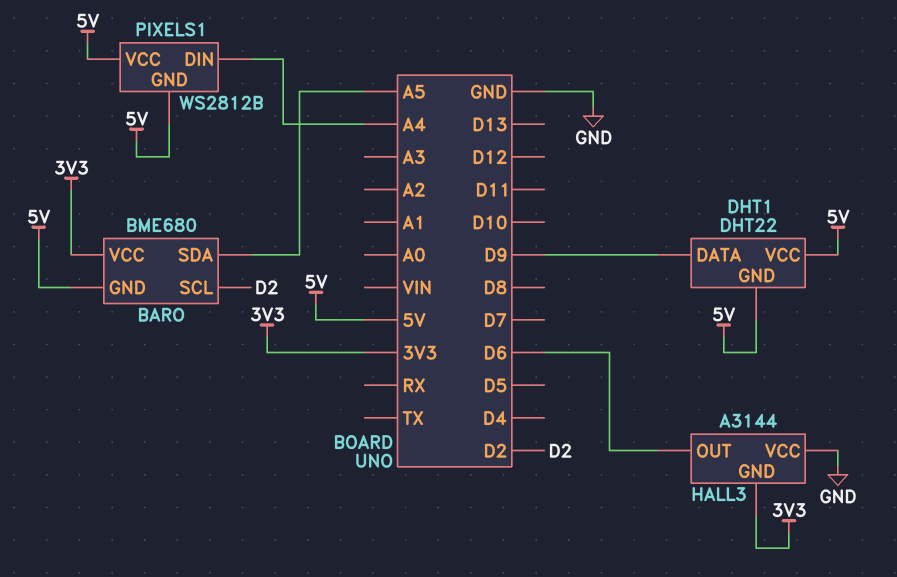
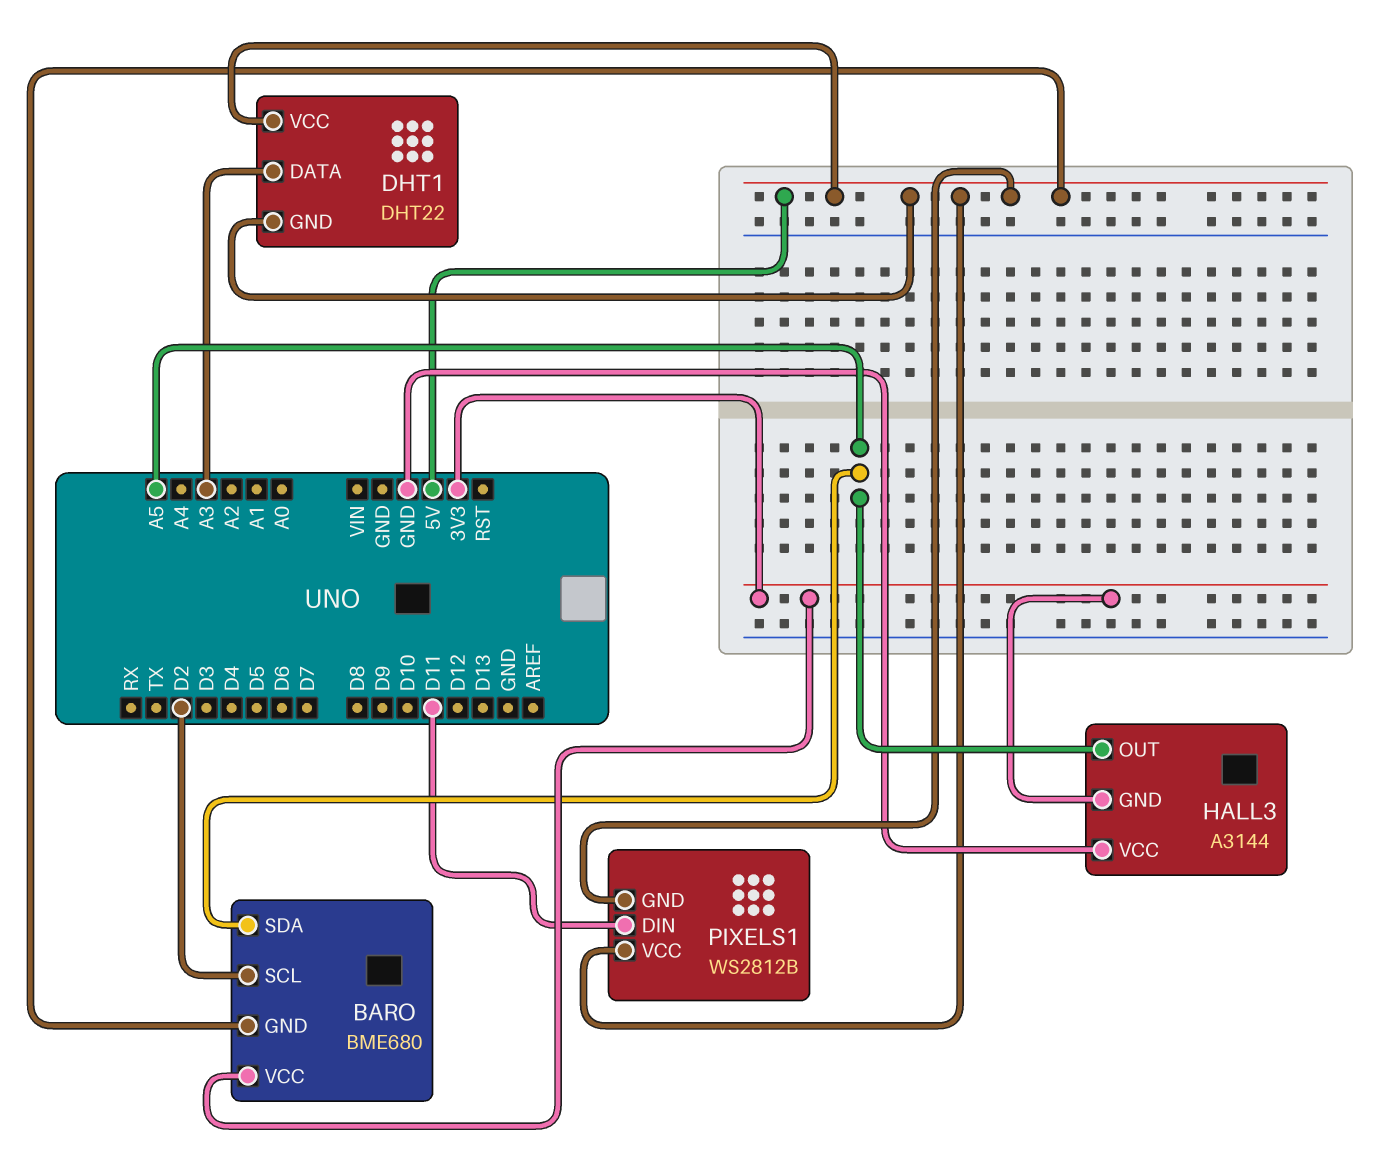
DHT1 pin DATA: D9 -> A3
HALL3 pin OUT: D6 -> A5
PIXELS1 pin DIN: A4 -> D11

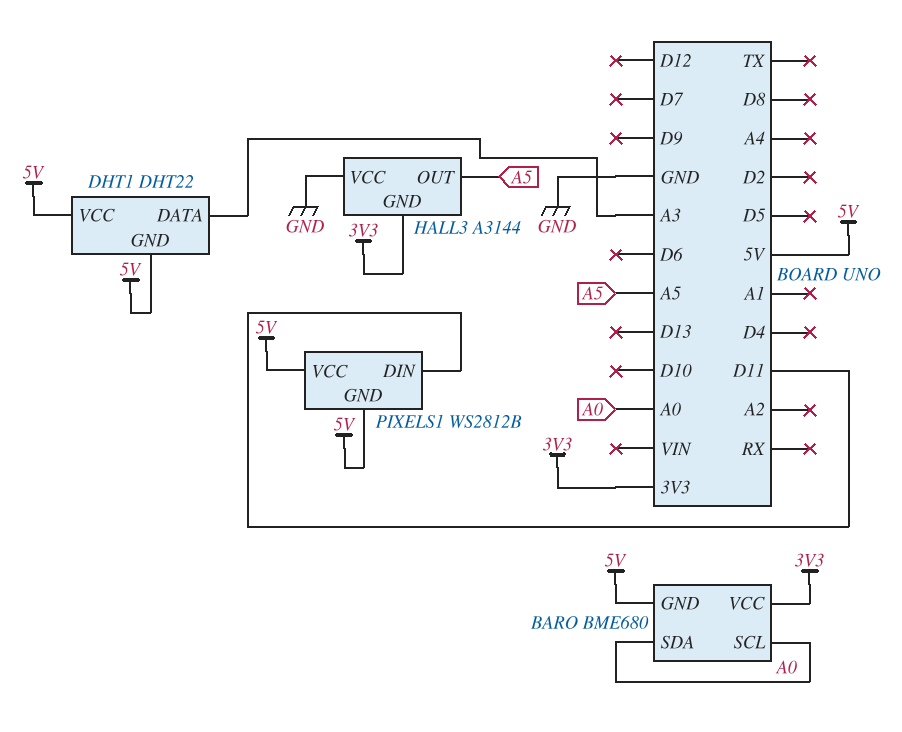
BARO pin SCL: D2 -> A0
BARO pin SDA: A5 -> A0

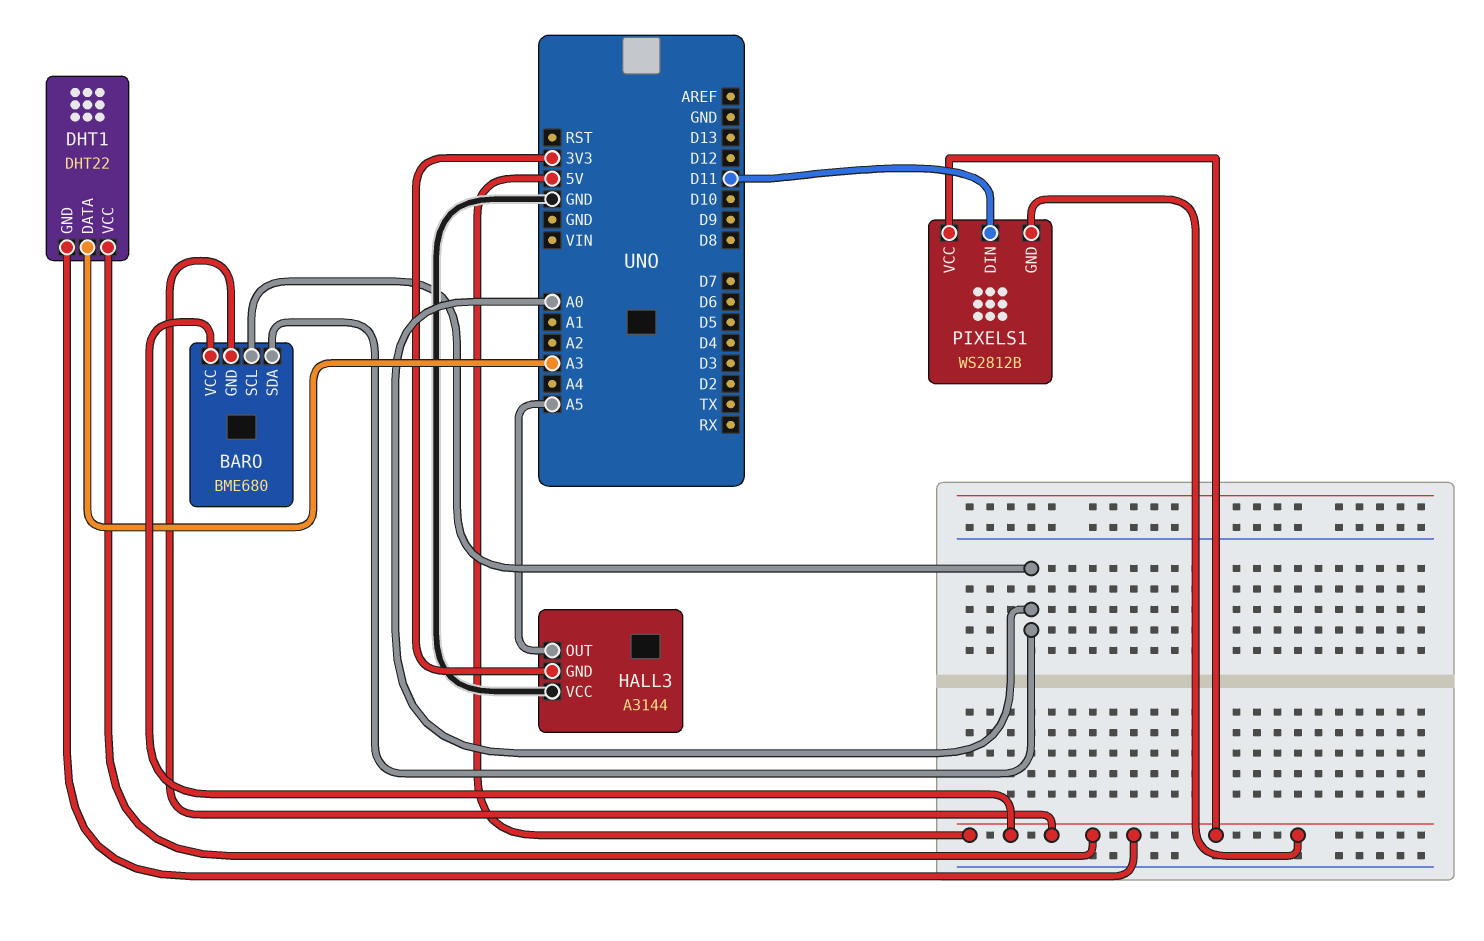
BARO pin VCC: 3V3 -> 5V

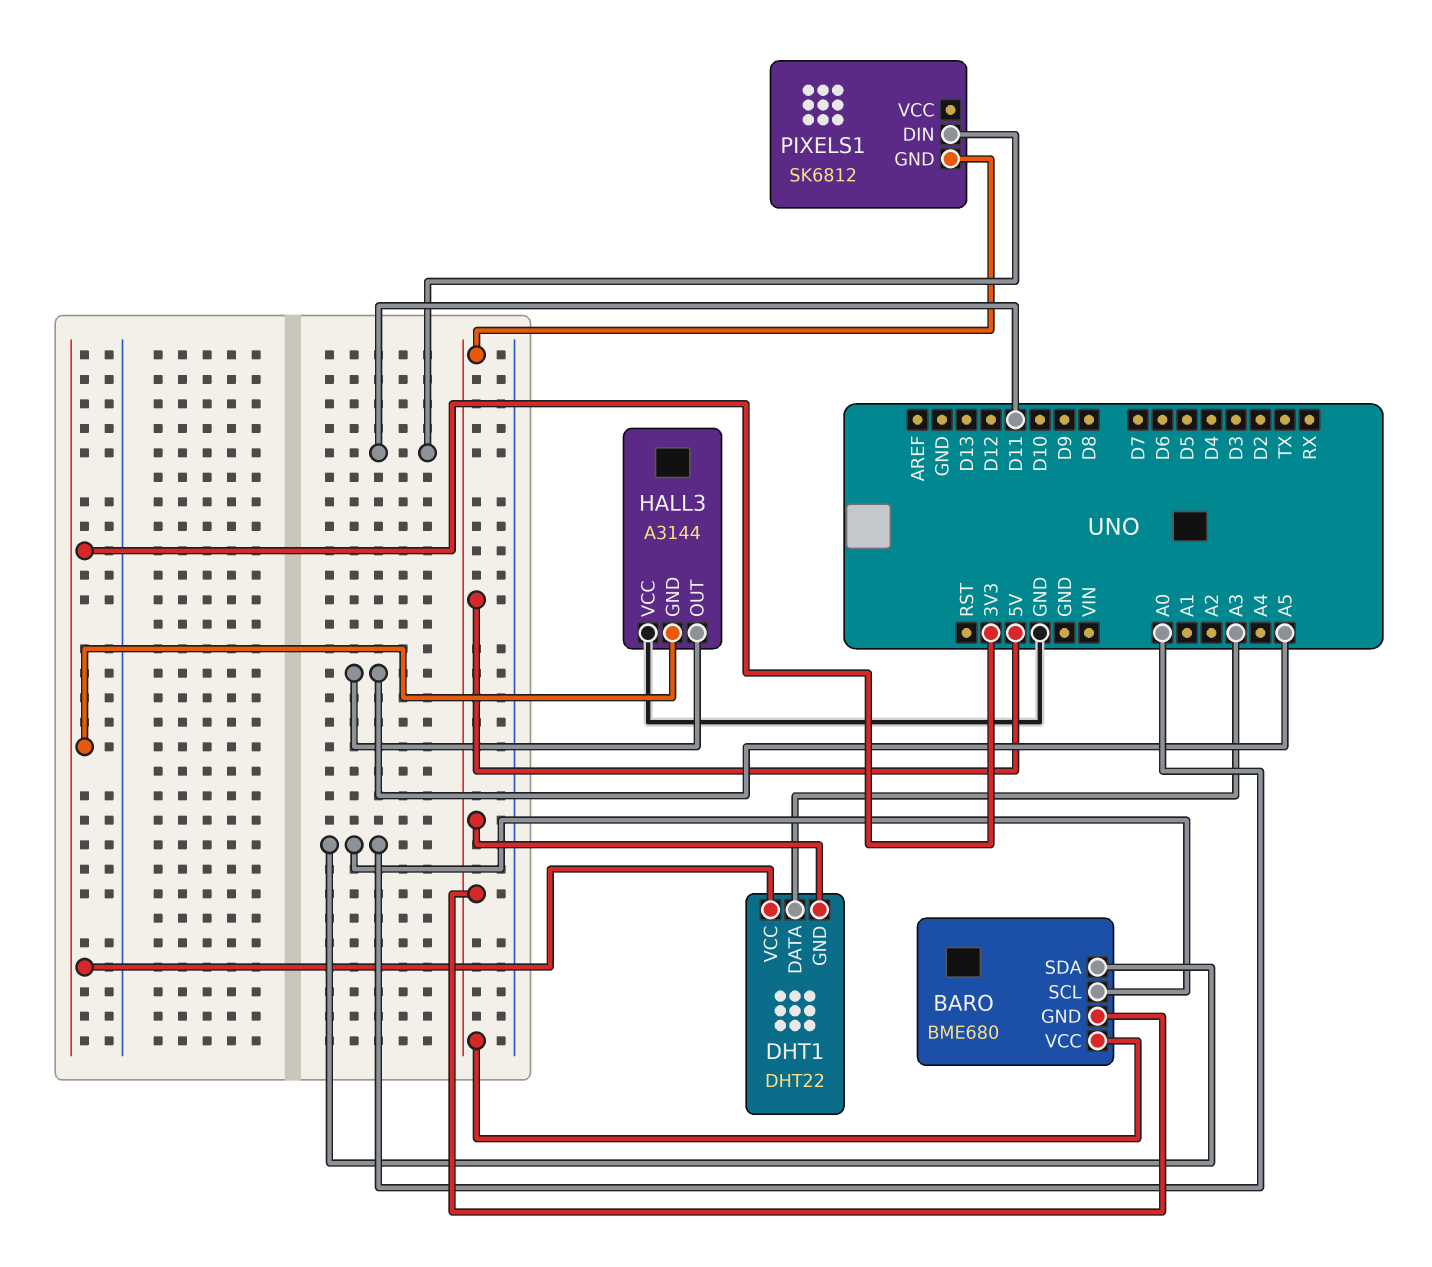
DHT1 pin VCC: 5V -> 3V3
PIXELS1: WS2812B -> SK6812
PIXELS1 pin VCC: 5V -> none

